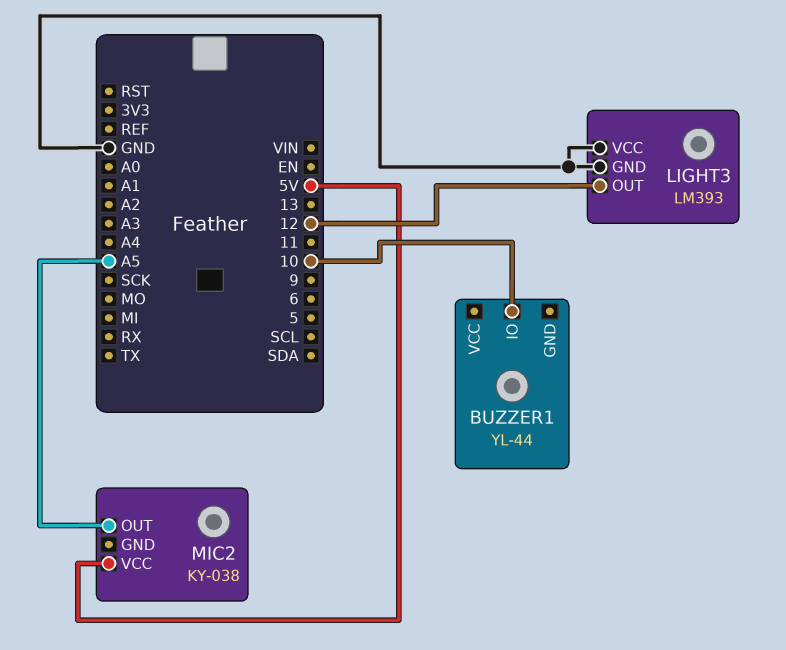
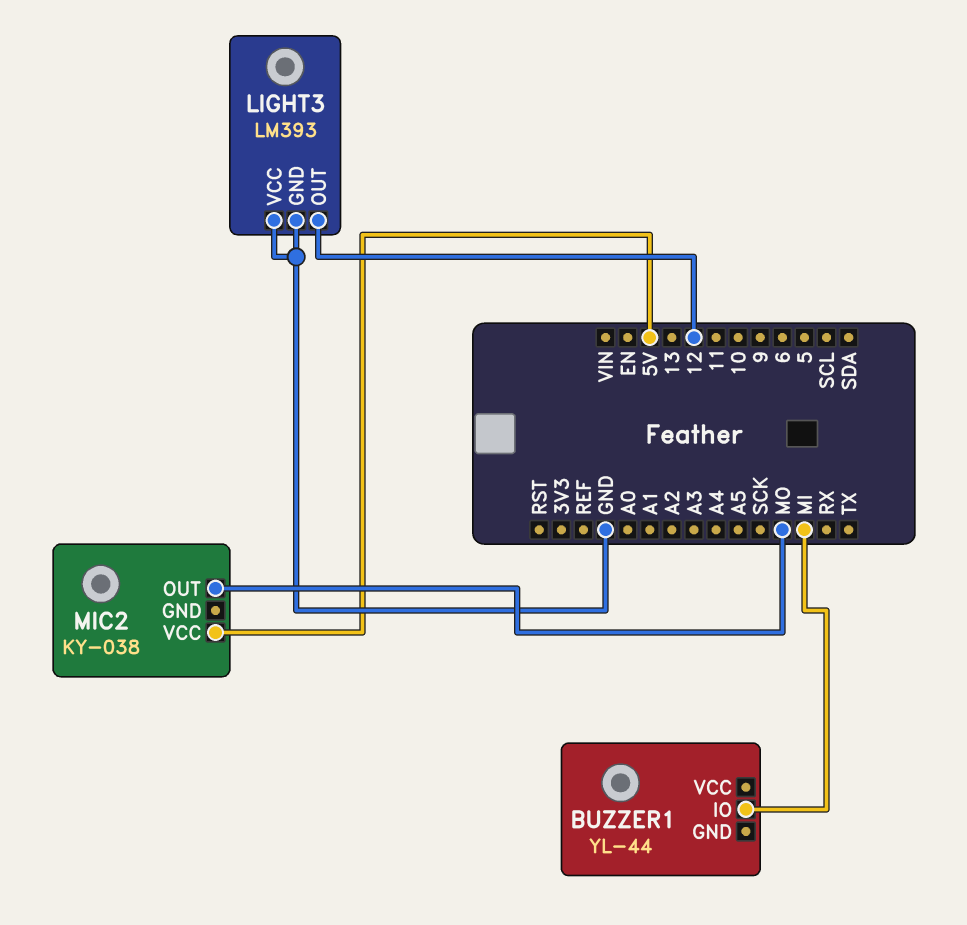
BUZZER1 pin IO: 10 -> MI
MIC2 pin OUT: A5 -> MO

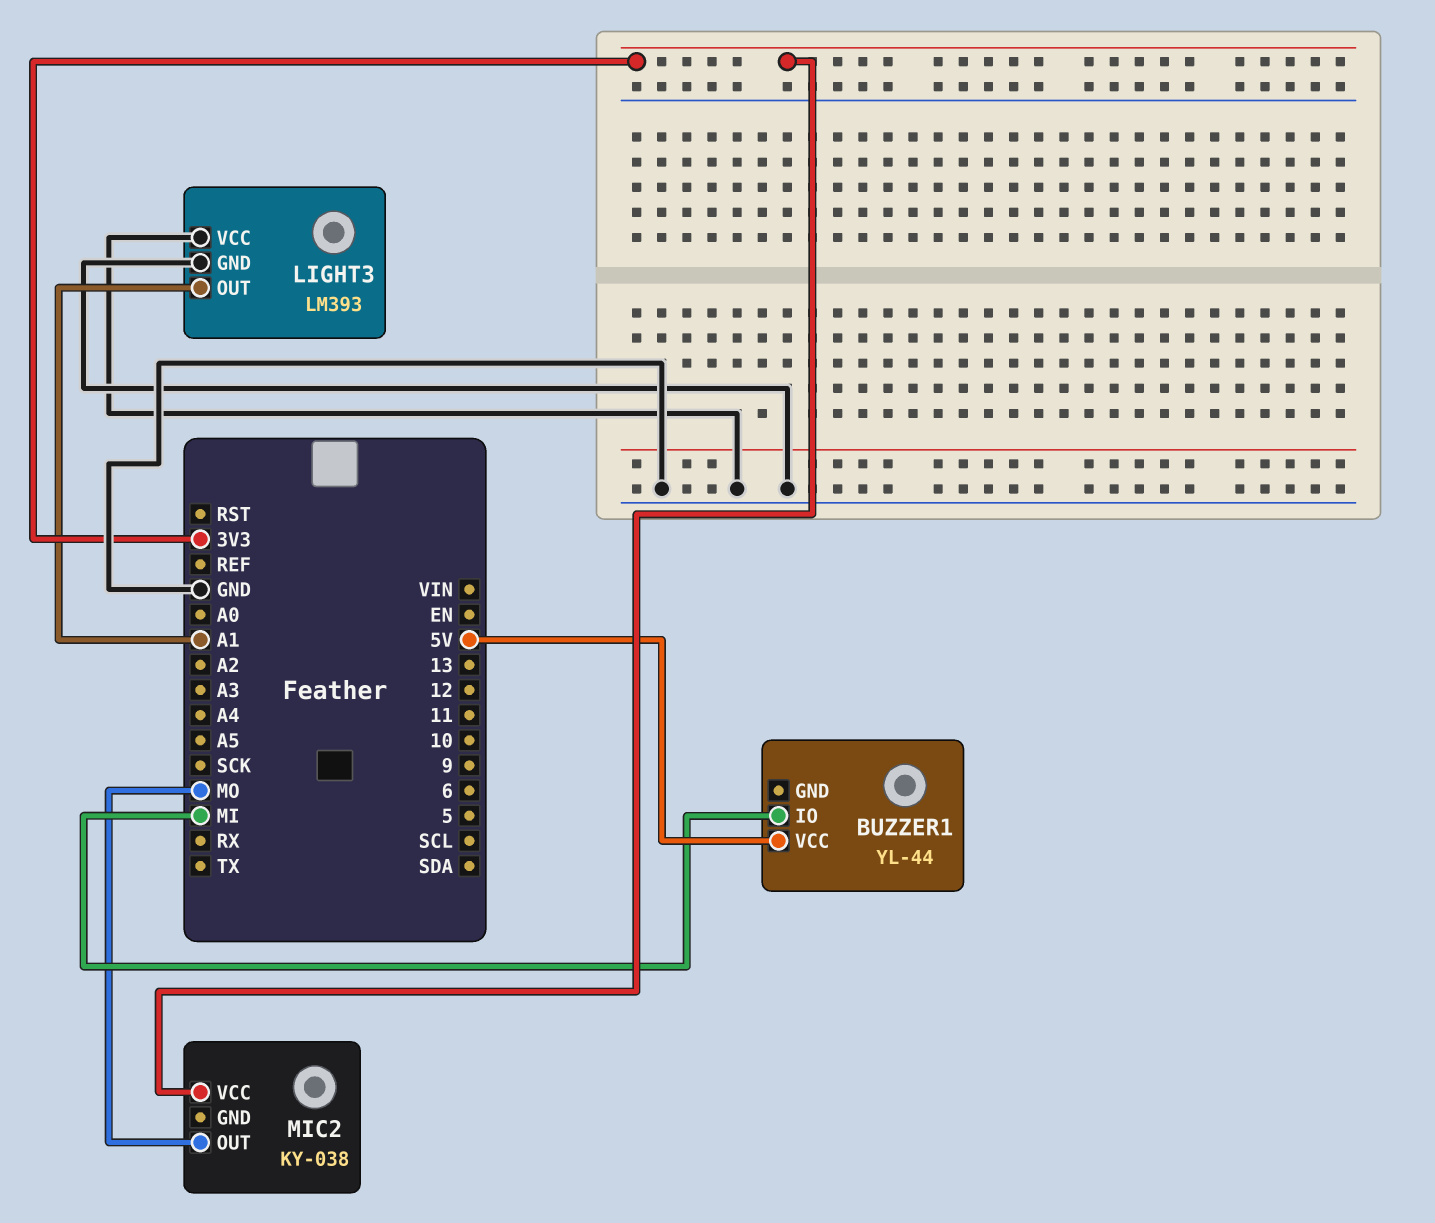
BUZZER1 pin VCC: none -> 5V
LIGHT3 pin OUT: 12 -> A1
MIC2 pin VCC: 5V -> 3V3

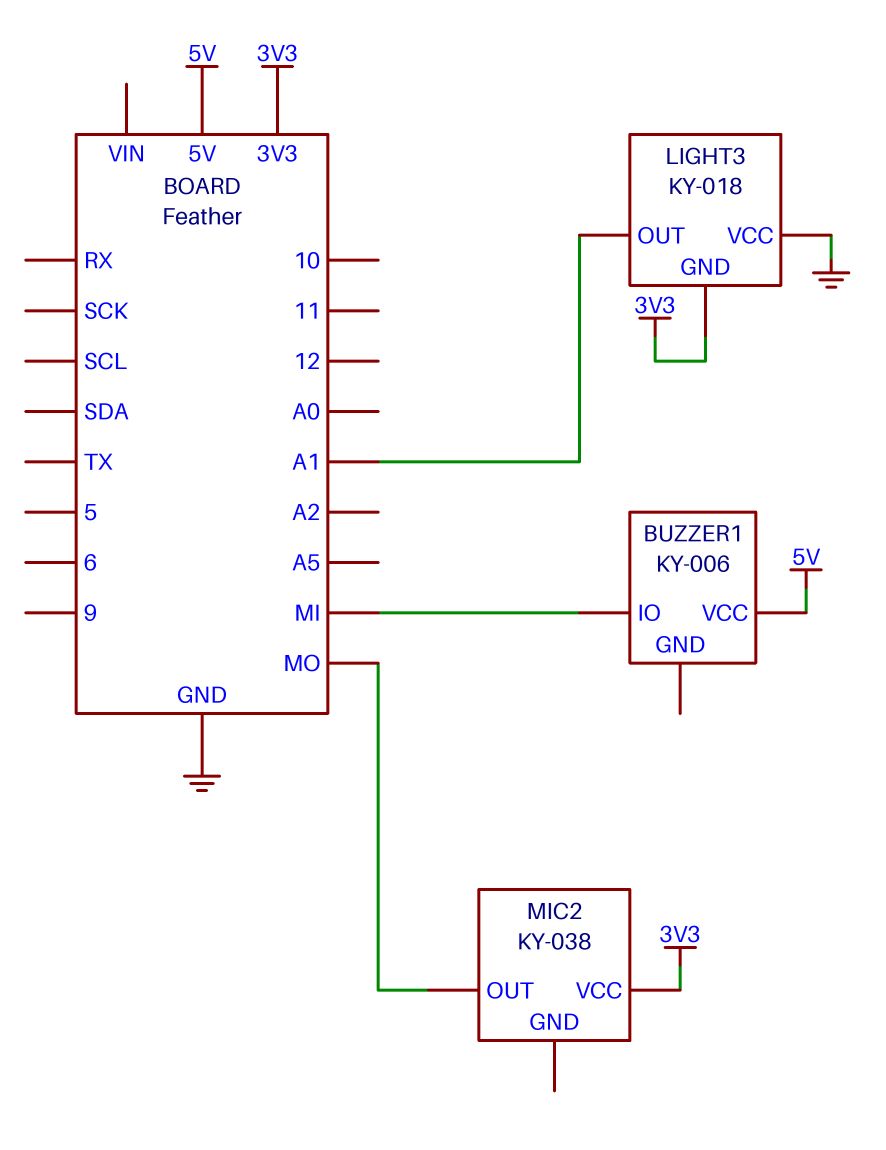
BUZZER1: YL-44 -> KY-006
LIGHT3: LM393 -> KY-018
LIGHT3 pin GND: GND -> 3V3

